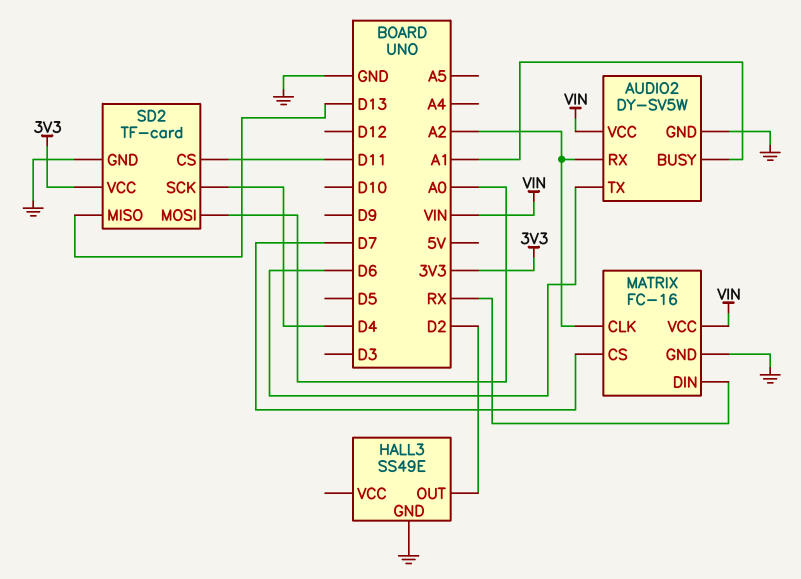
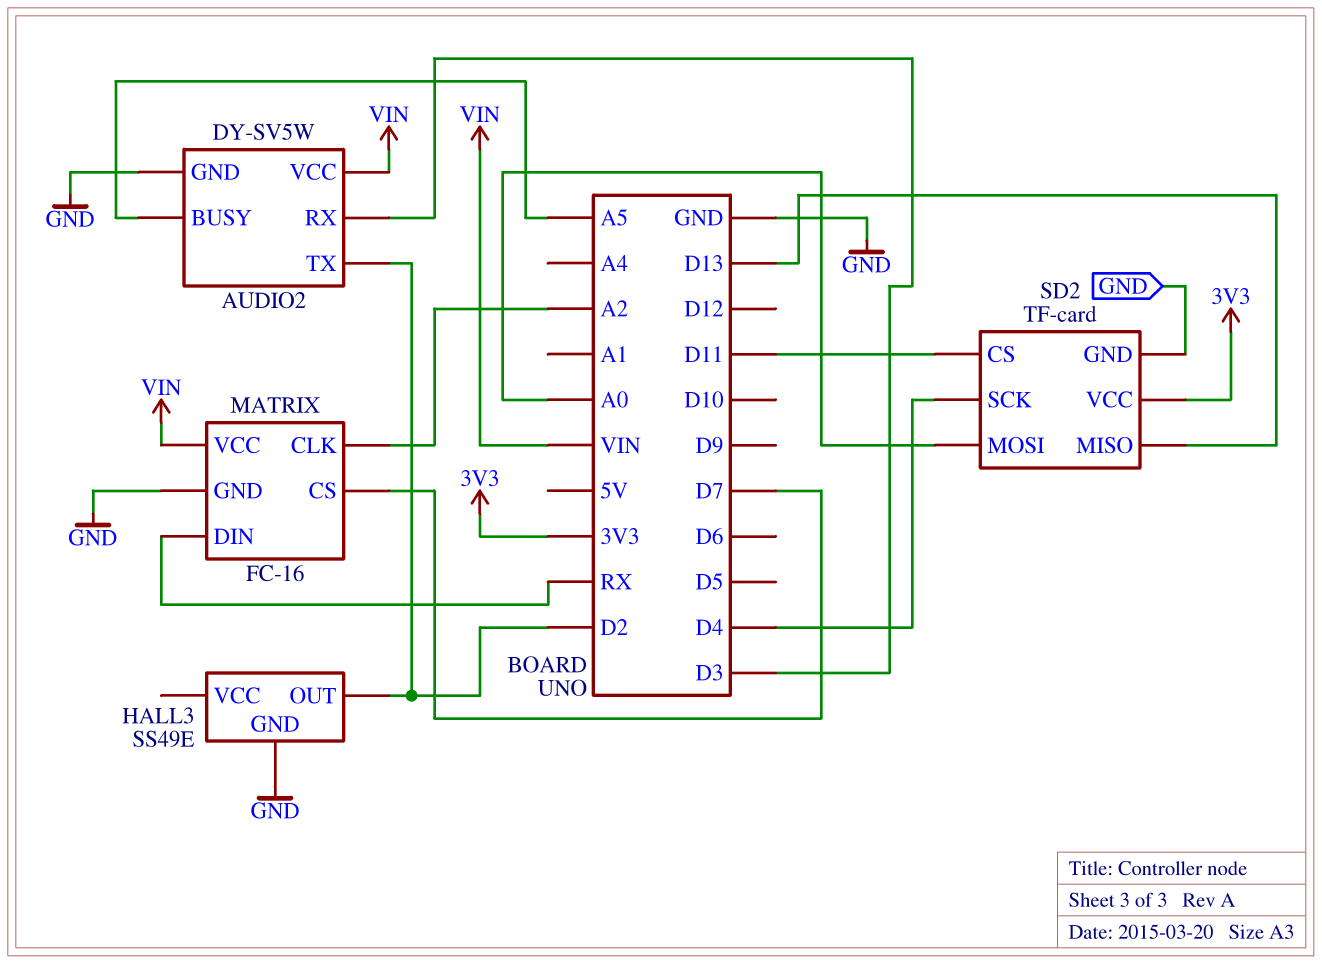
AUDIO2 pin BUSY: A1 -> A5
AUDIO2 pin RX: A2 -> D3
AUDIO2 pin TX: D6 -> D2

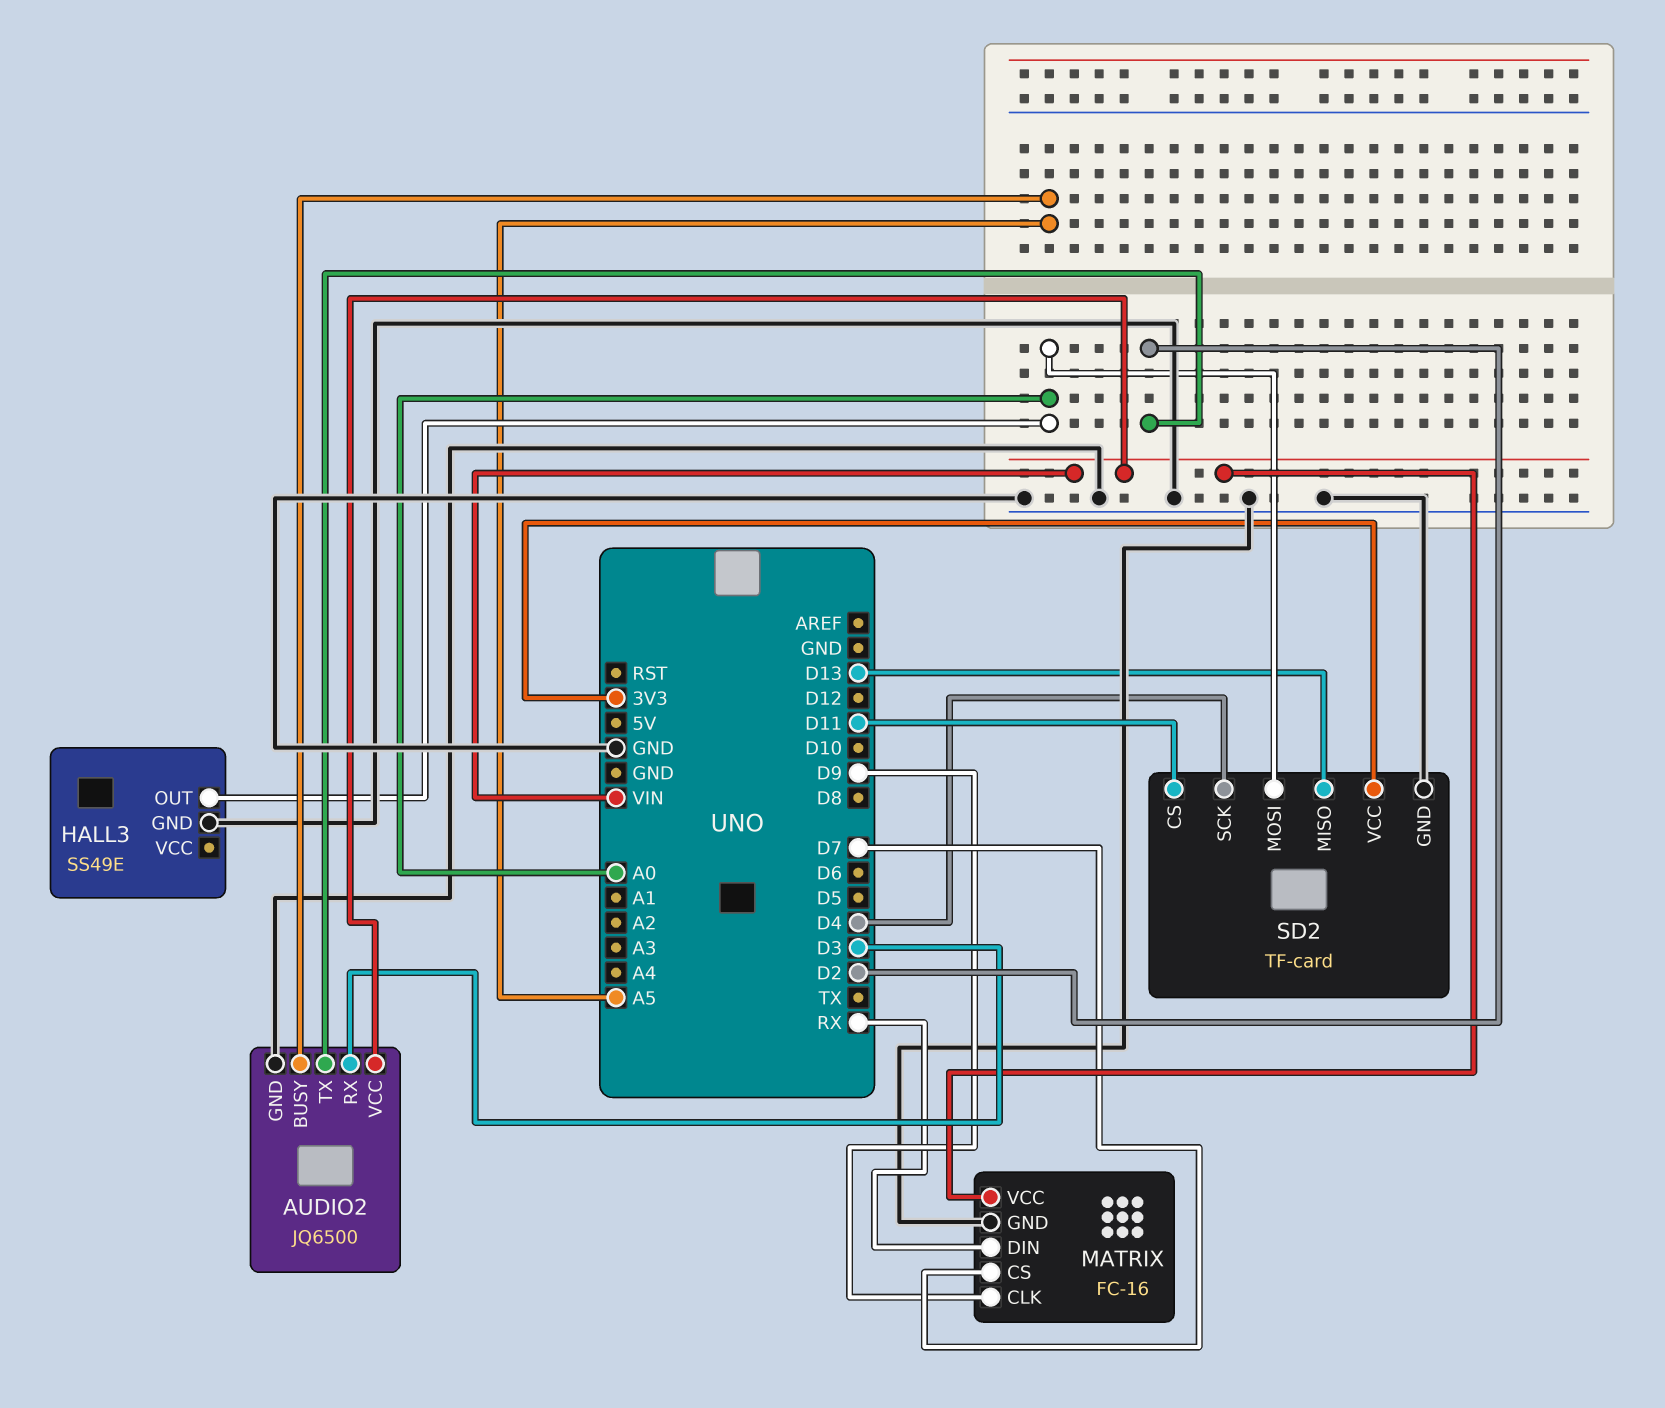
AUDIO2: DY-SV5W -> JQ6500
HALL3 pin OUT: D2 -> A0
MATRIX pin CLK: A2 -> D9

